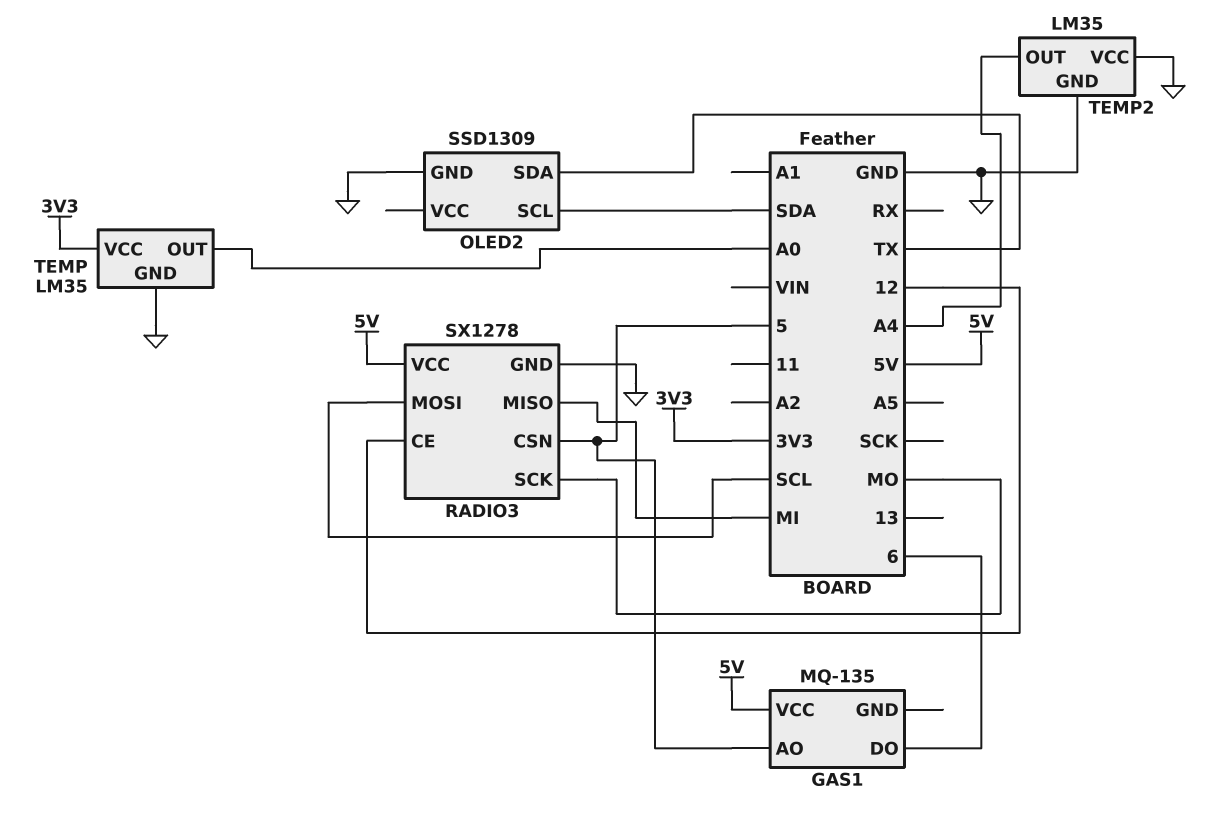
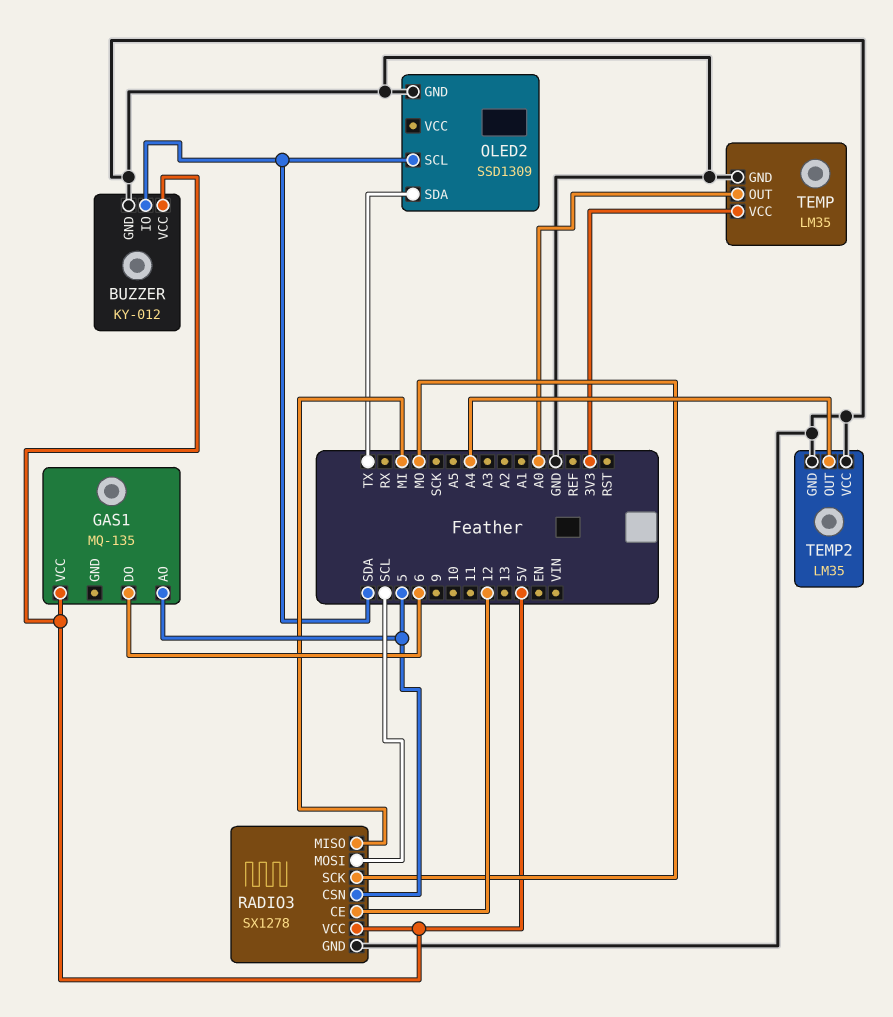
BUZZER: none -> KY-012
BUZZER pin GND: none -> GND
BUZZER pin IO: none -> SDA
BUZZER pin VCC: none -> 5V

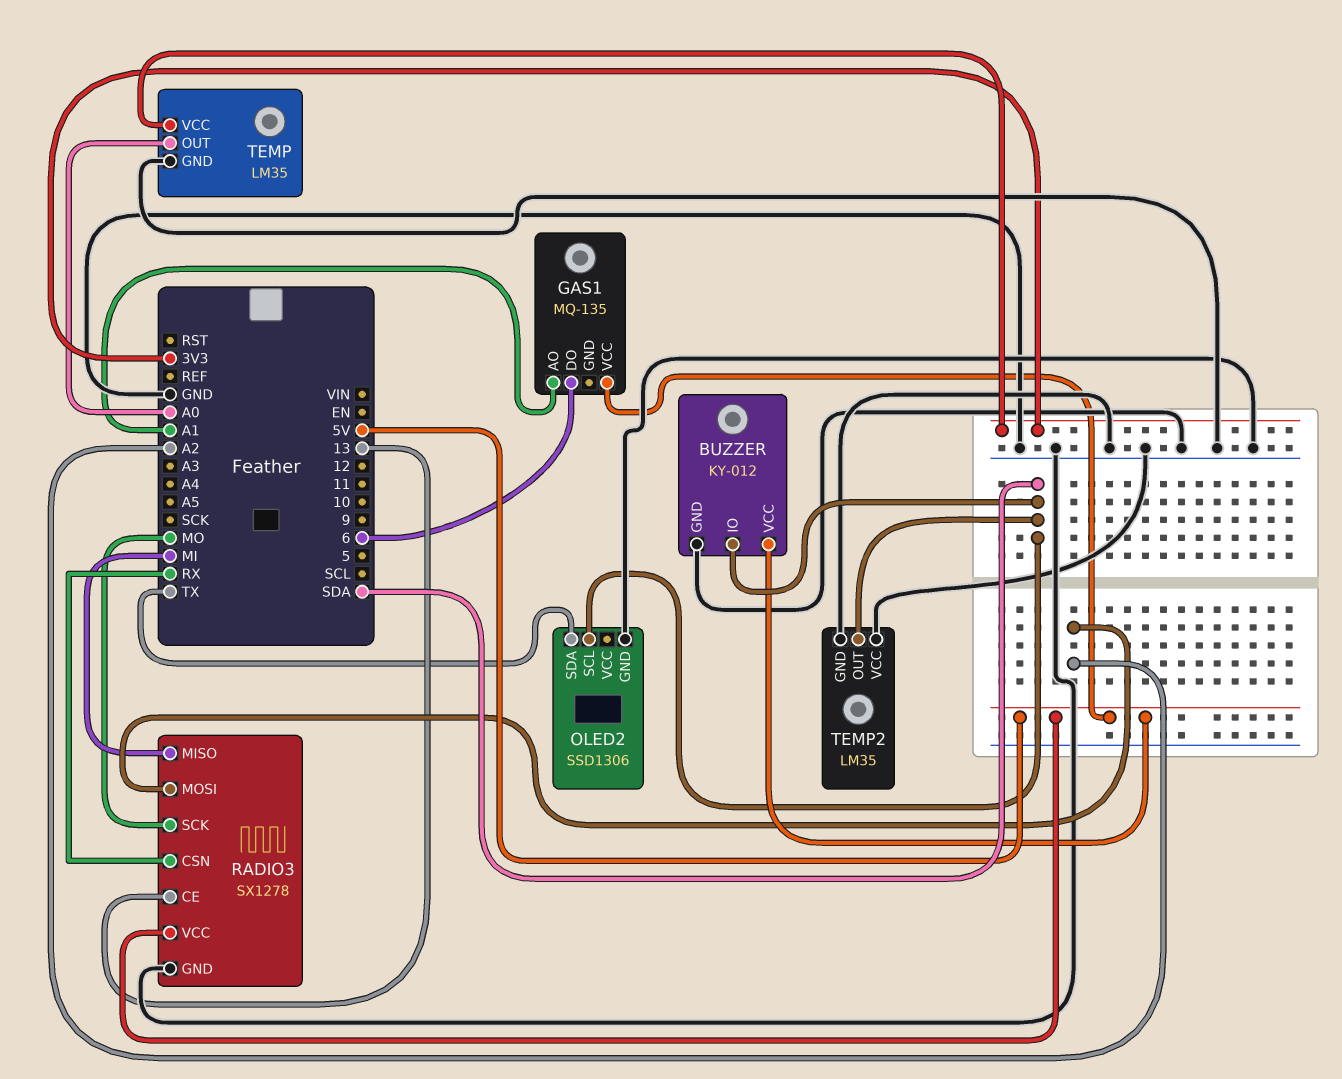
GAS1 pin AO: 5 -> A1
OLED2: SSD1309 -> SSD1306
RADIO3 pin CE: 12 -> 13
RADIO3 pin CSN: 5 -> RX
RADIO3 pin MOSI: SCL -> A2
TEMP2 pin OUT: A4 -> SDA

